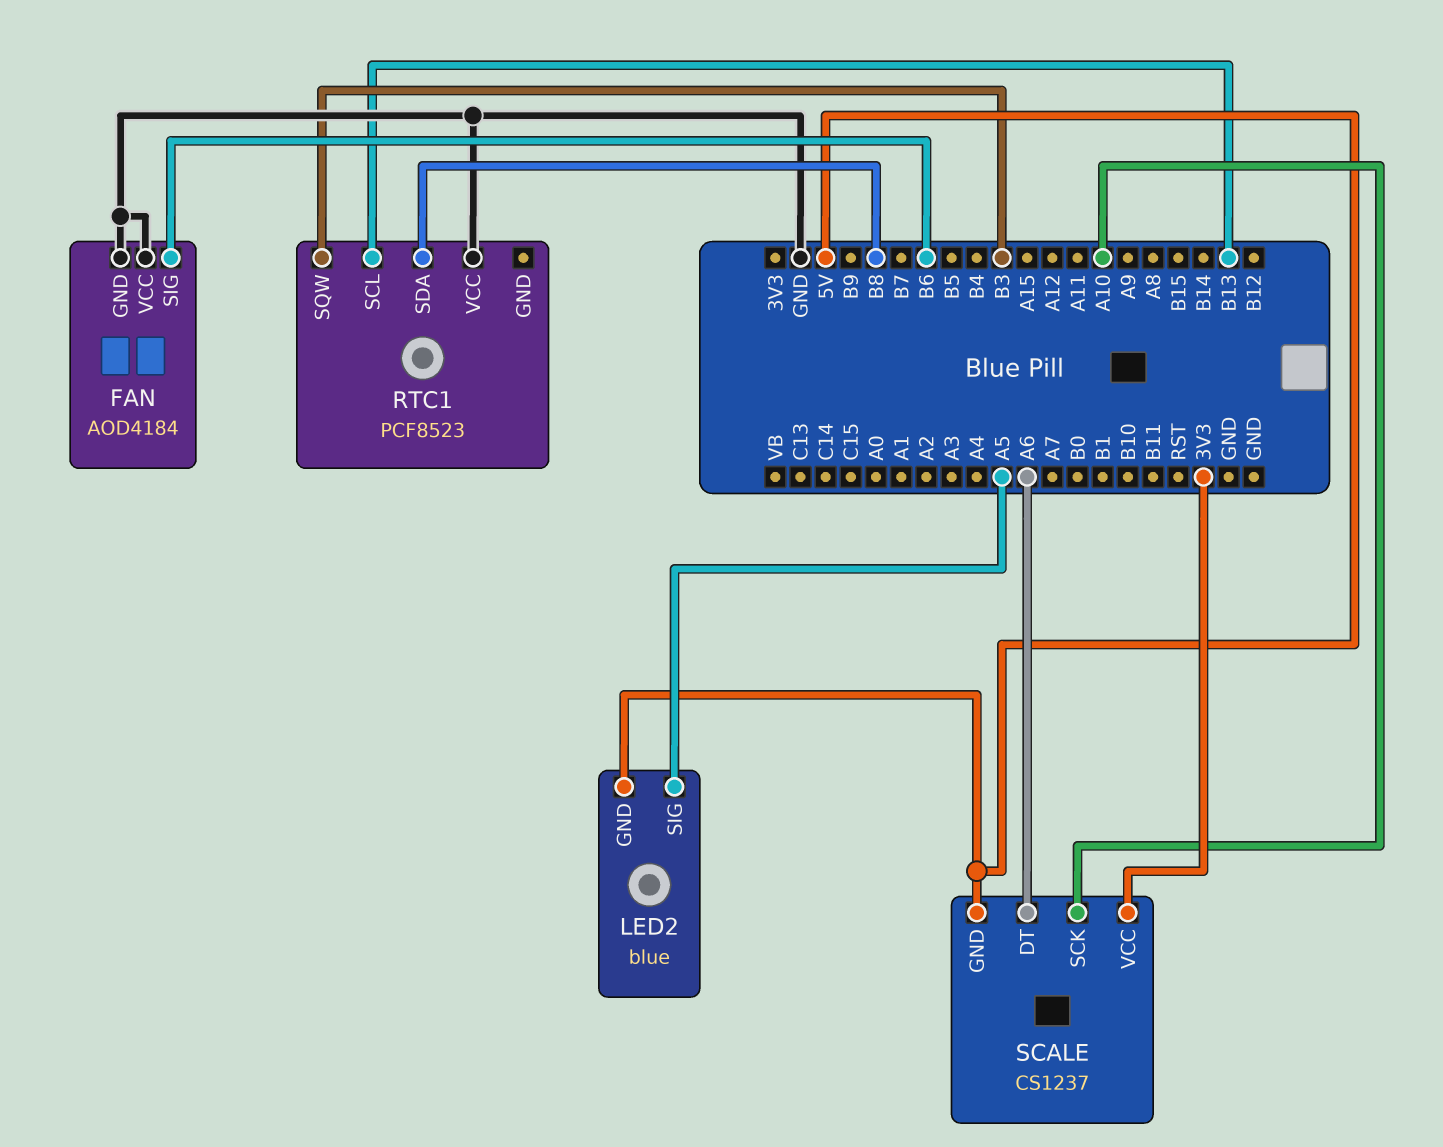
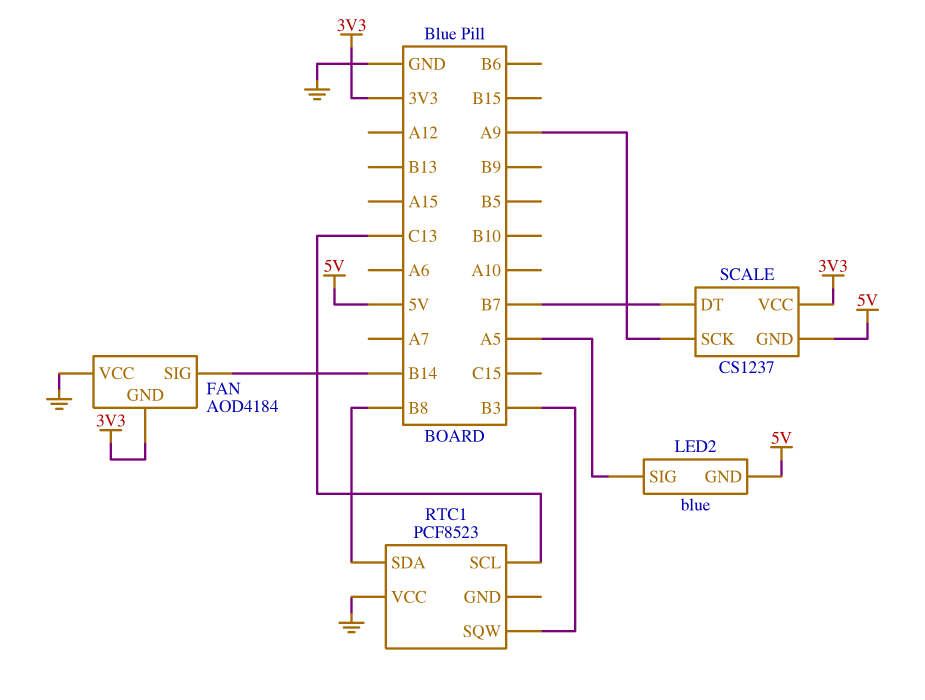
FAN pin GND: GND -> 3V3
FAN pin SIG: B6 -> B14
RTC1 pin SCL: B13 -> C13
SCALE pin DT: A6 -> B7
SCALE pin SCK: A10 -> A9

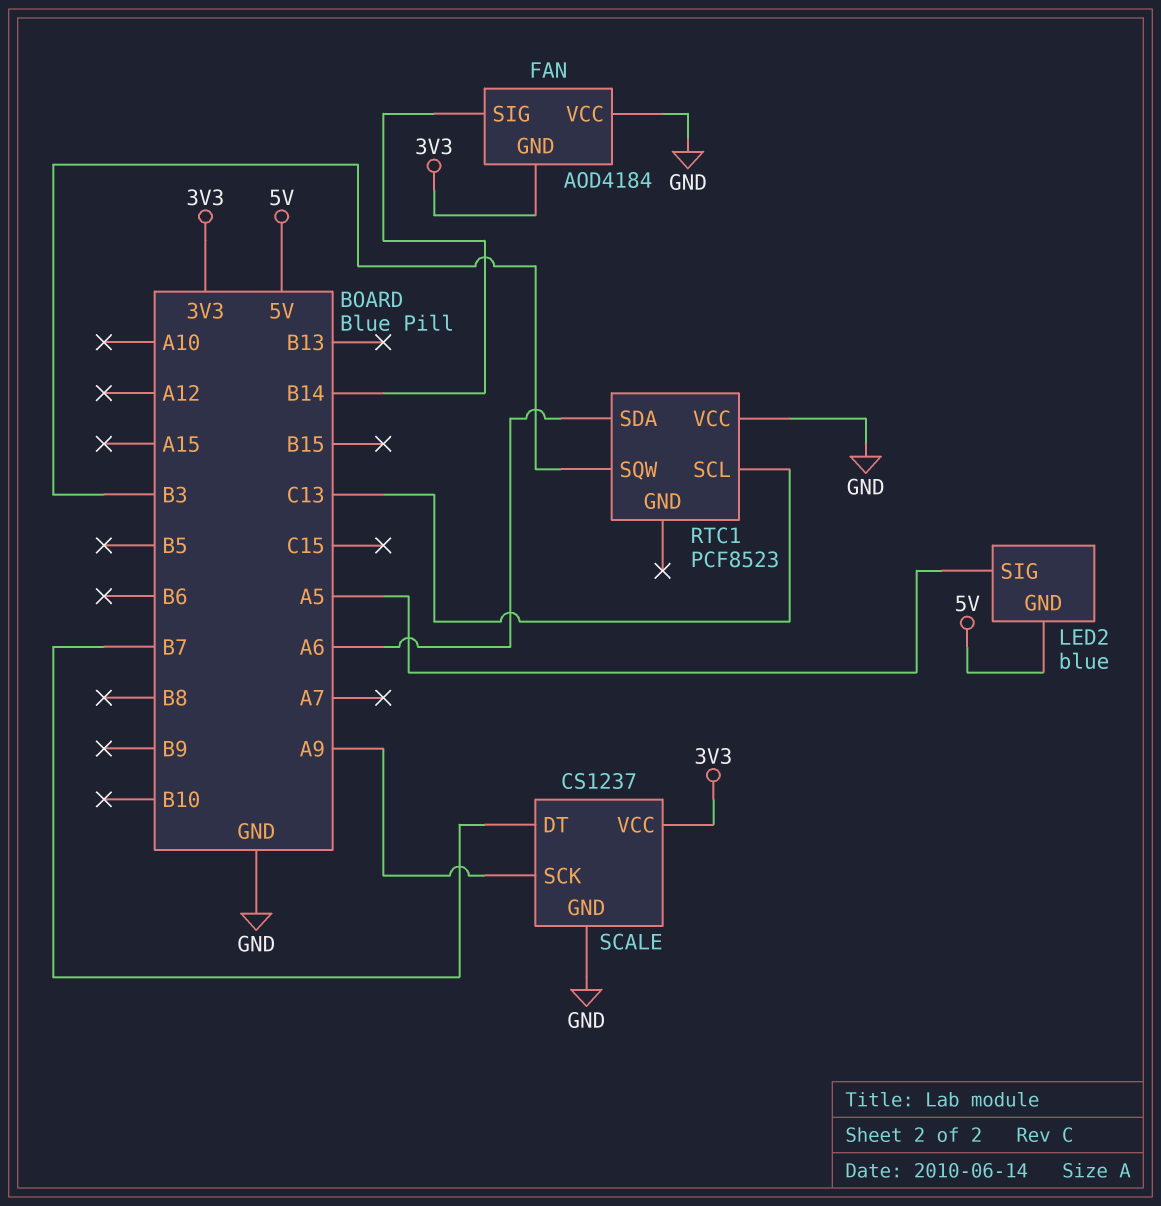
RTC1 pin SDA: B8 -> A6
SCALE pin GND: 5V -> GND

